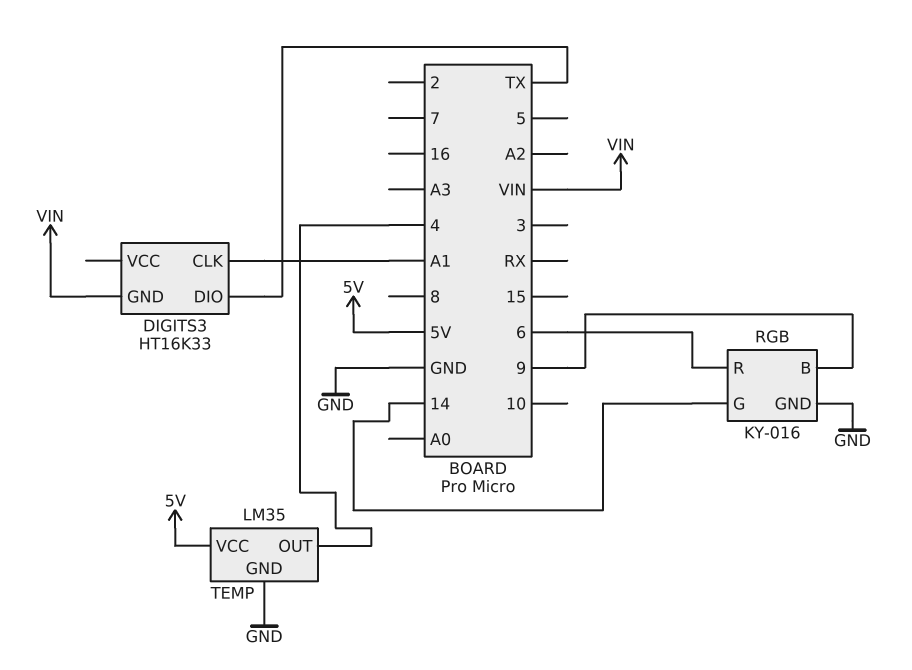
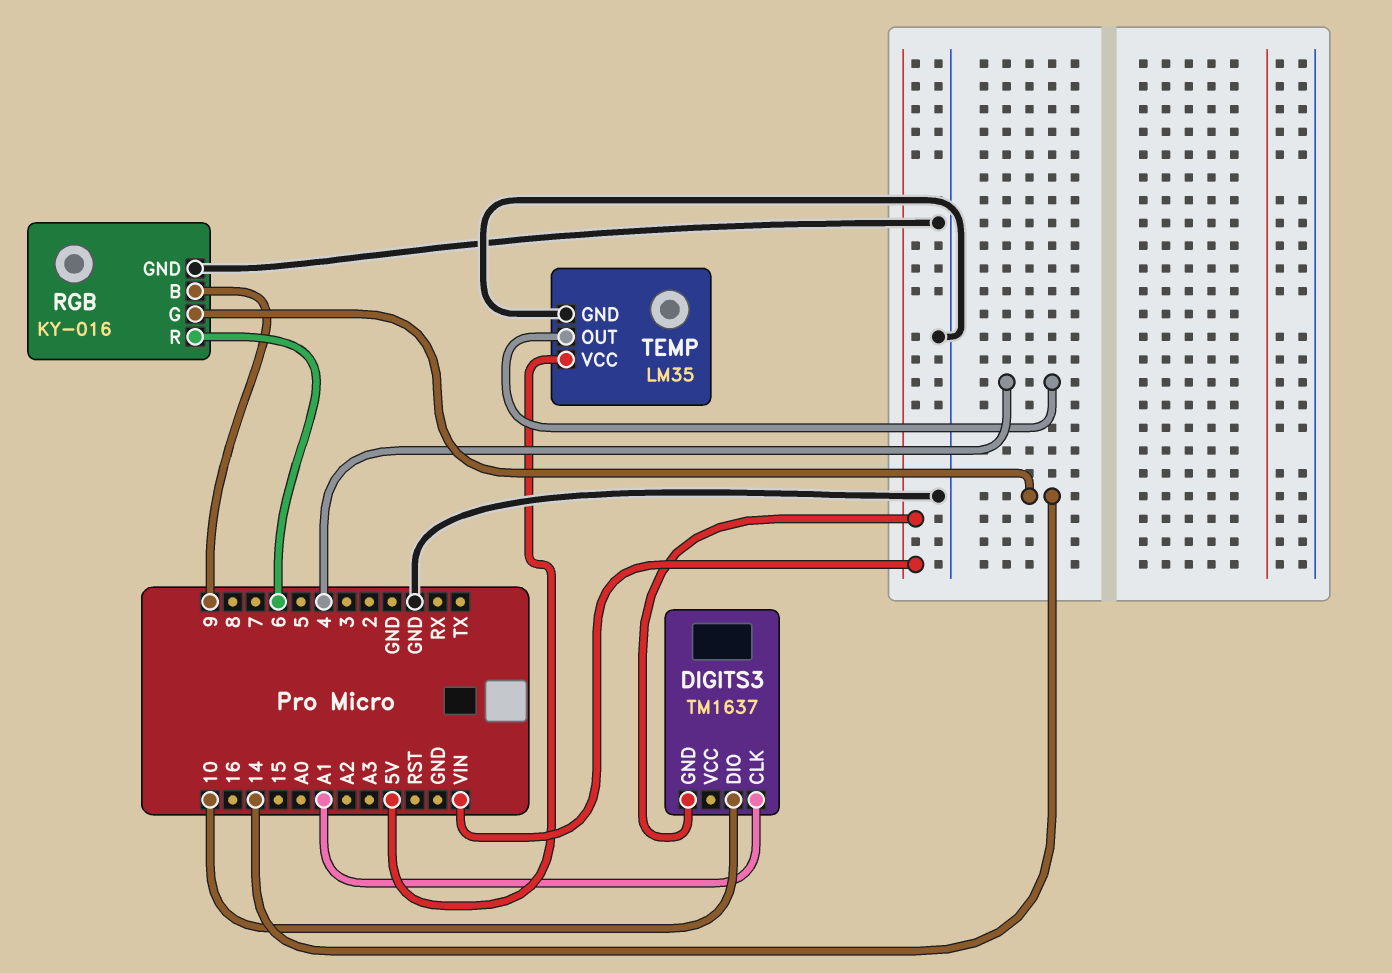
DIGITS3: HT16K33 -> TM1637
DIGITS3 pin DIO: TX -> 10

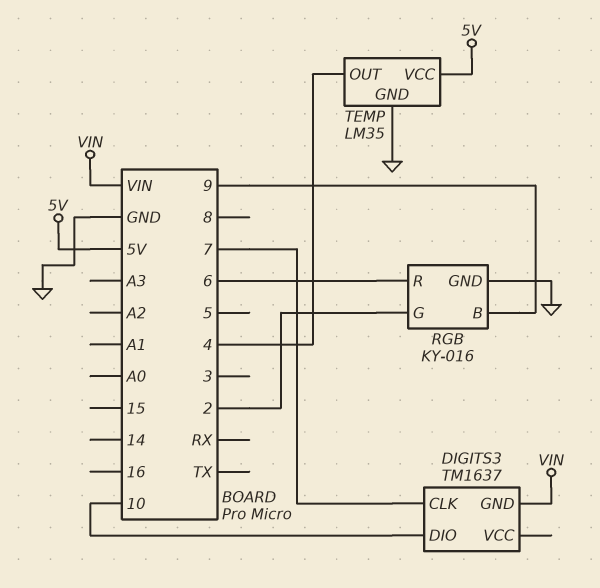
DIGITS3 pin CLK: A1 -> 7
RGB pin G: 14 -> 2

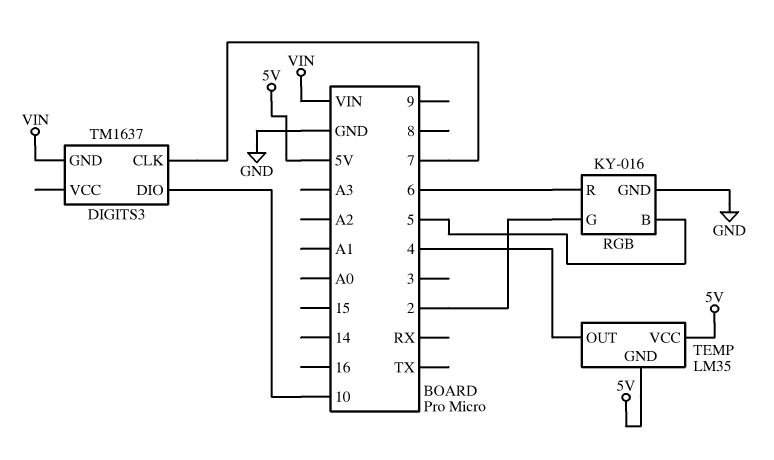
RGB pin B: 9 -> 5
TEMP pin GND: GND -> 5V

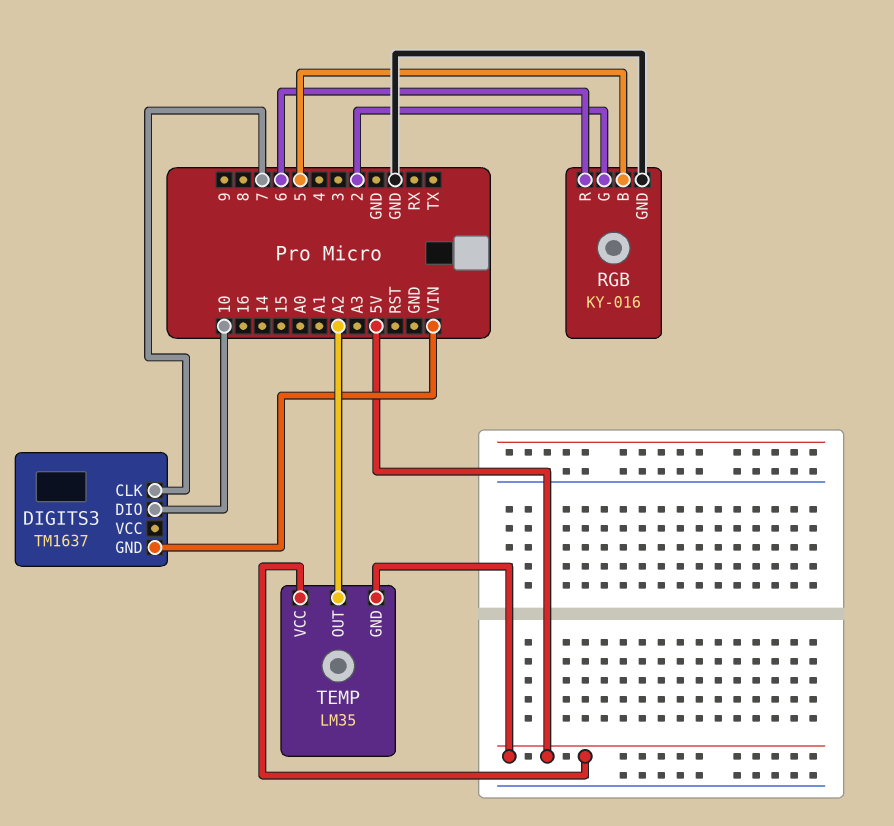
TEMP pin OUT: 4 -> A2

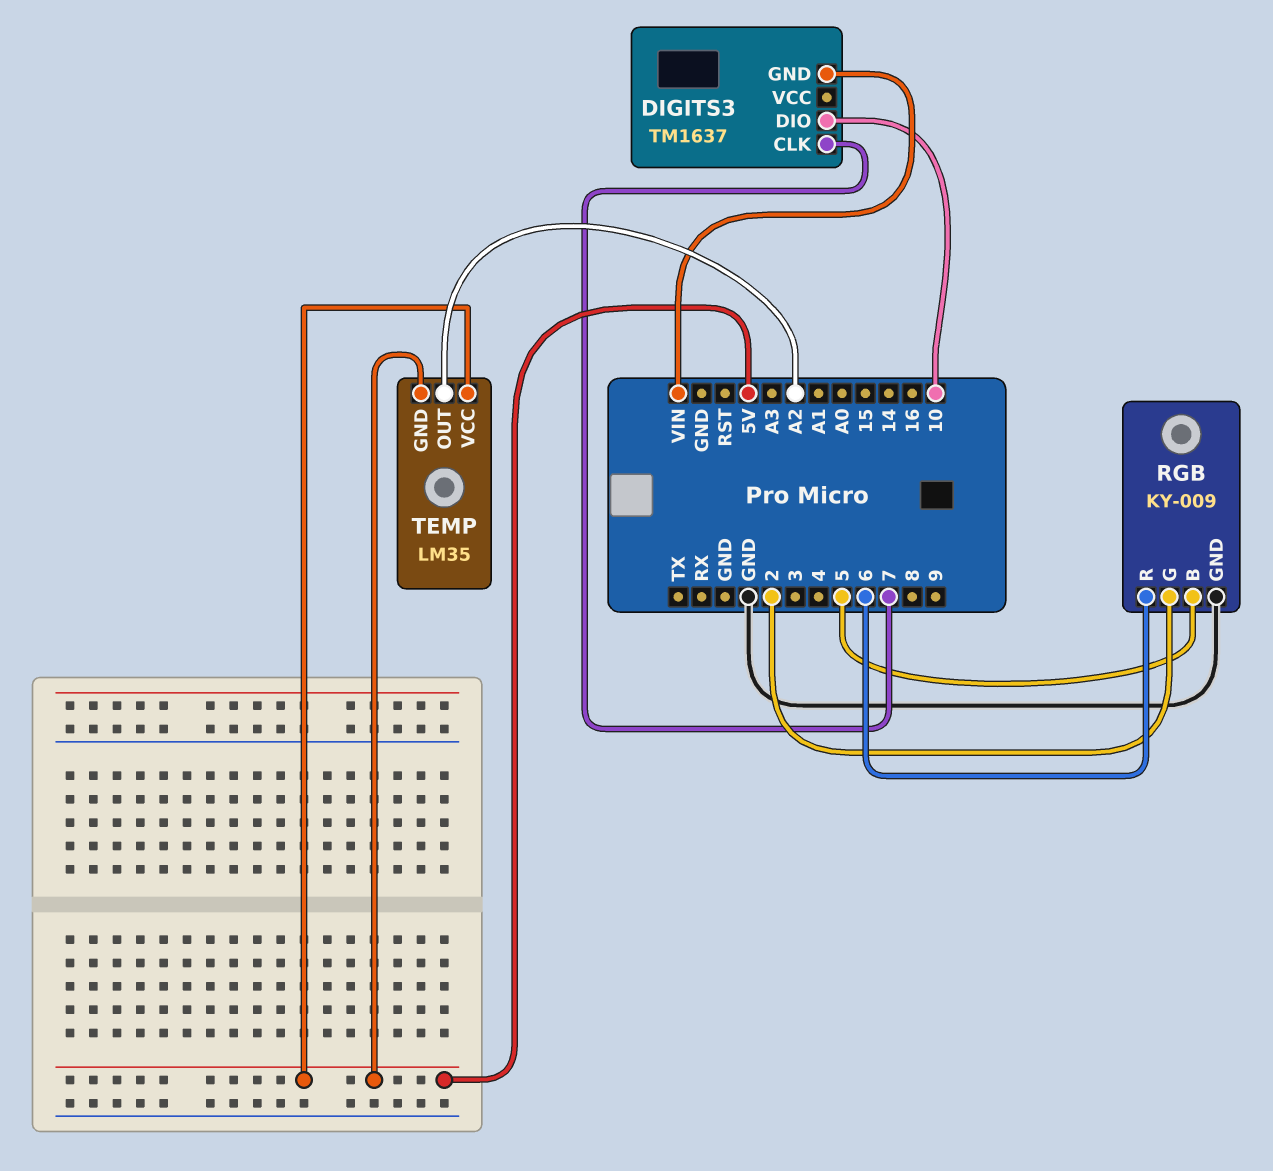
RGB: KY-016 -> KY-009

